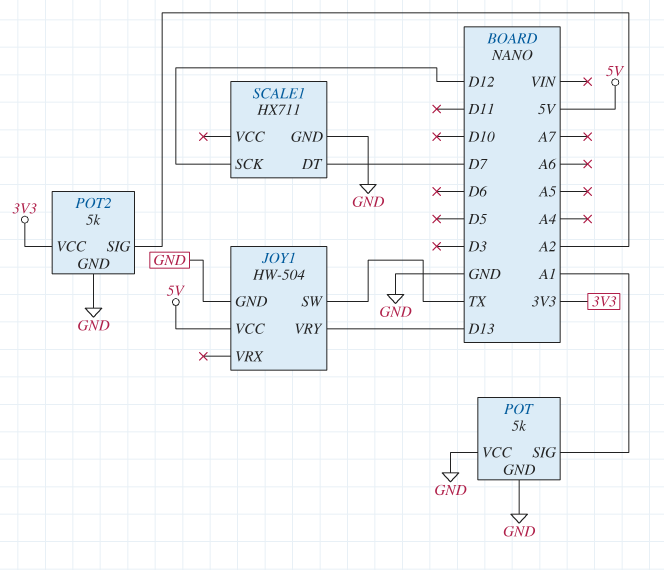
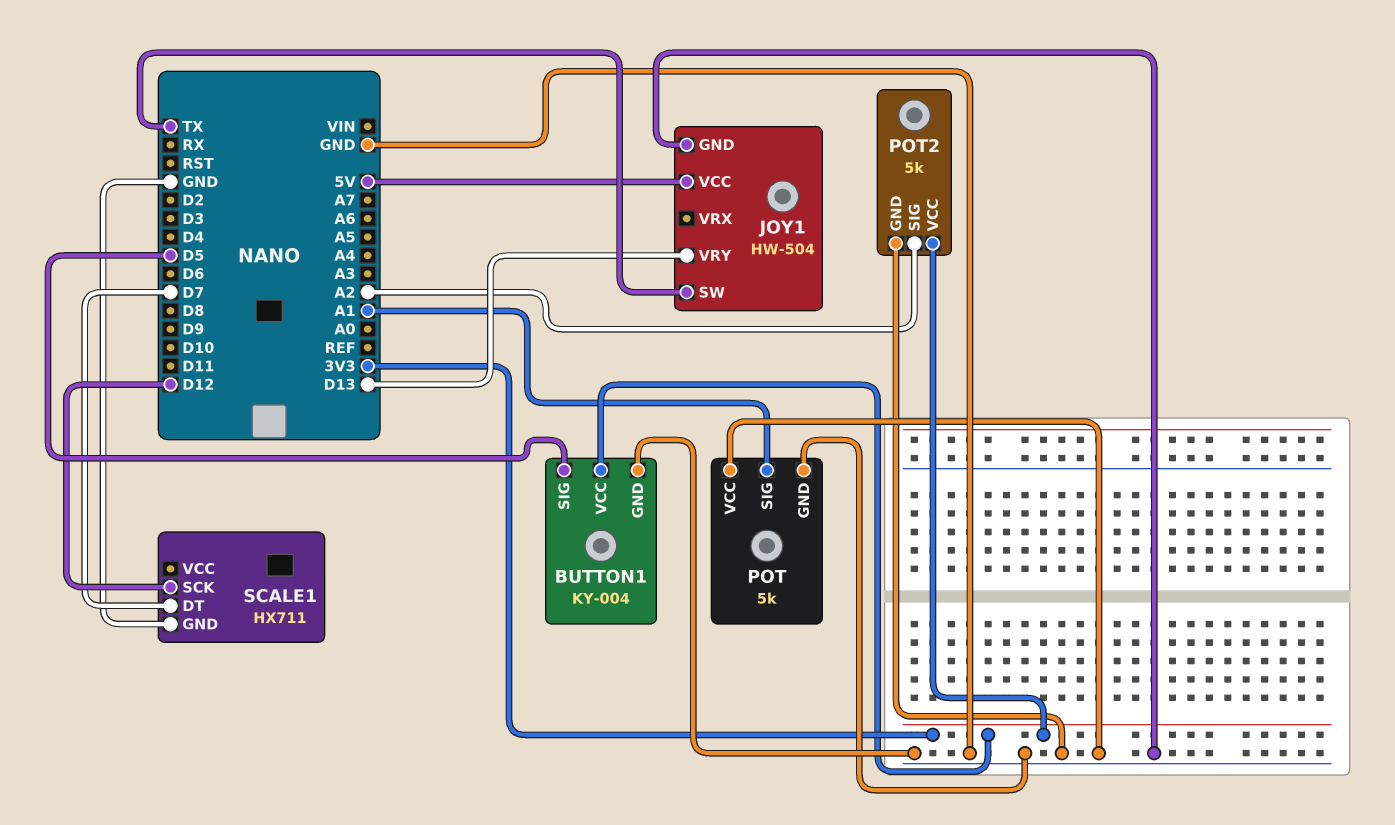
BUTTON1: none -> KY-004
BUTTON1 pin GND: none -> GND
BUTTON1 pin SIG: none -> D5
BUTTON1 pin VCC: none -> 3V3

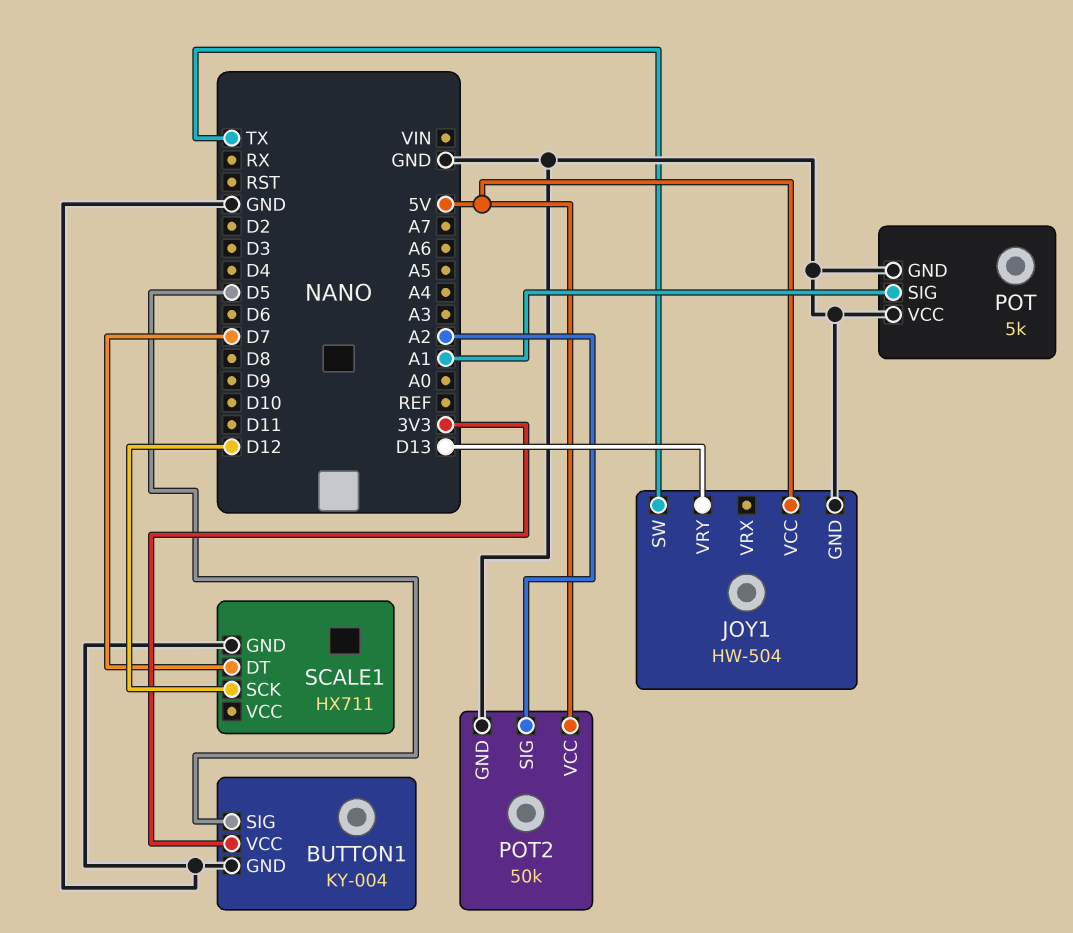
POT2: 5k -> 50k
POT2 pin VCC: 3V3 -> 5V

